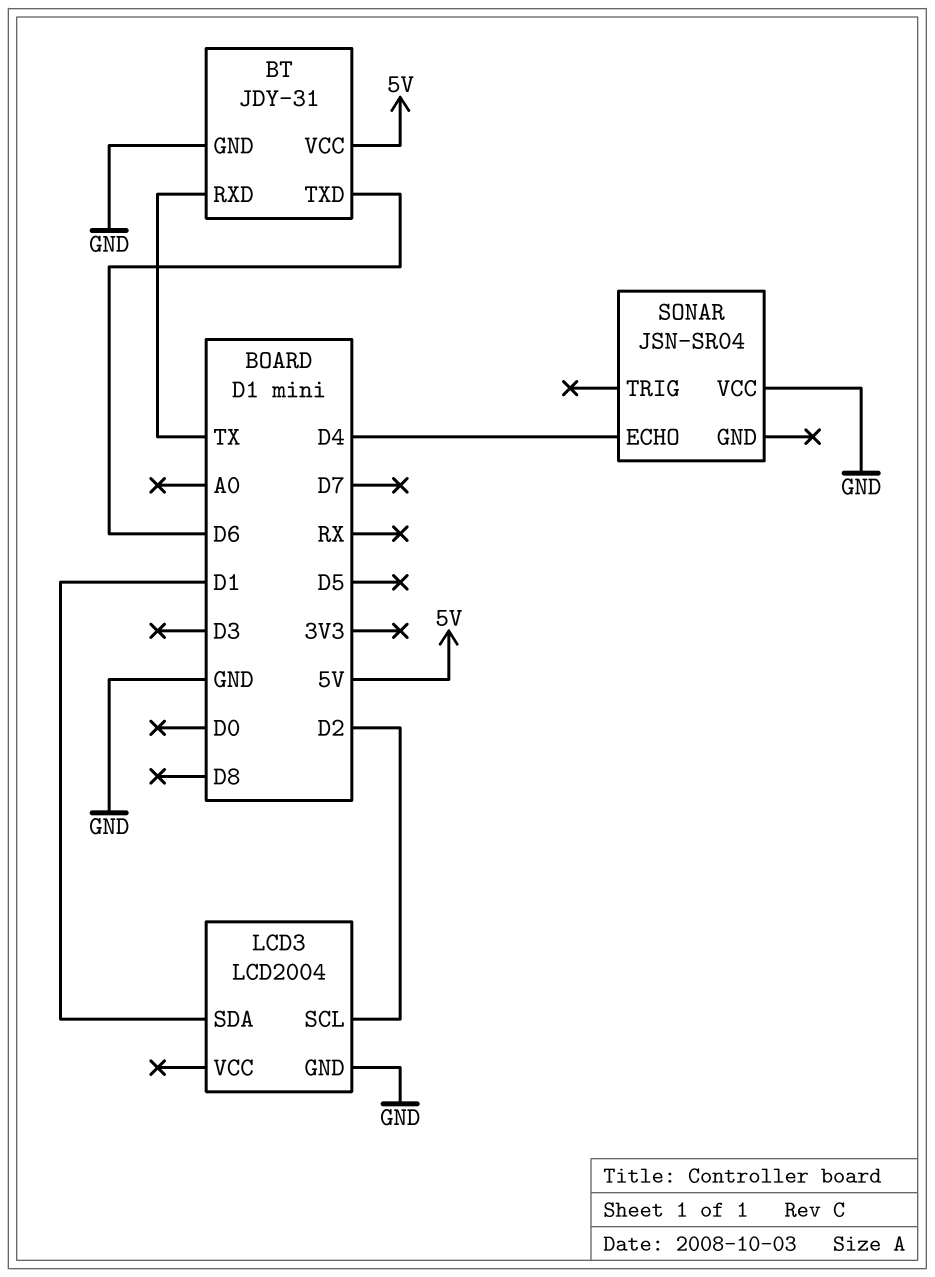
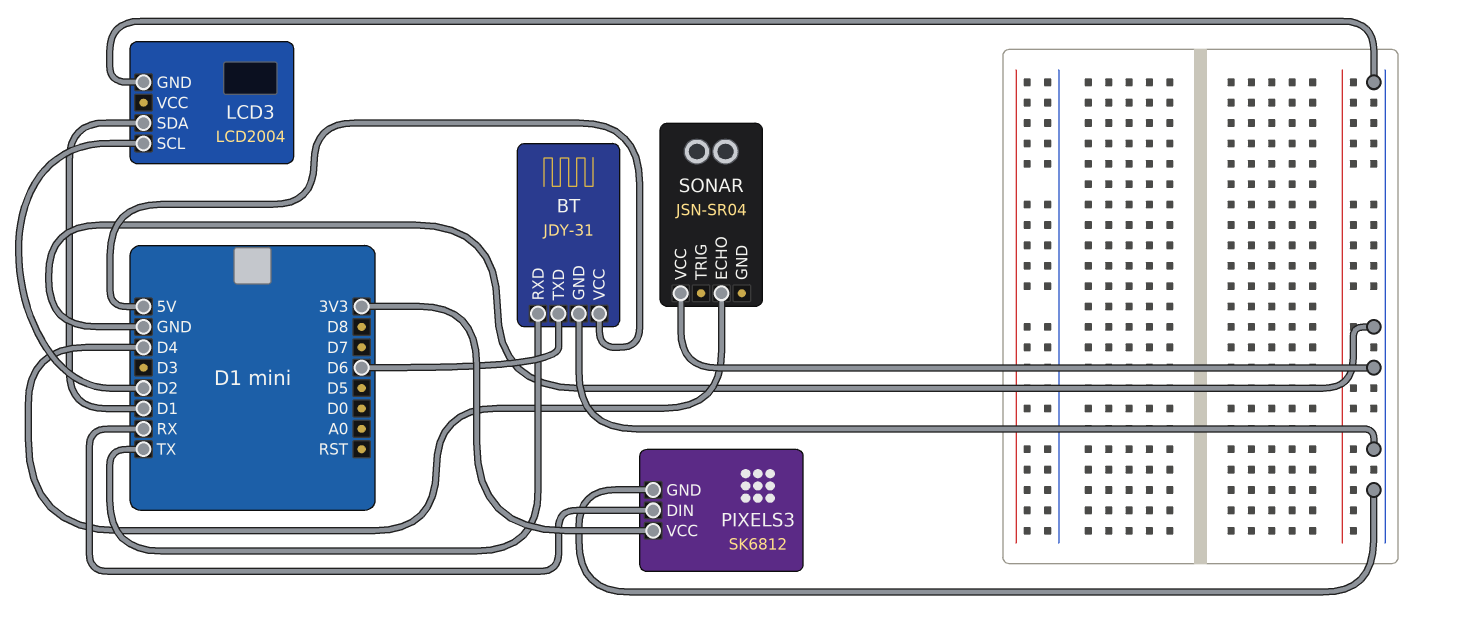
PIXELS3: none -> SK6812
PIXELS3 pin DIN: none -> RX
PIXELS3 pin GND: none -> GND
PIXELS3 pin VCC: none -> 3V3

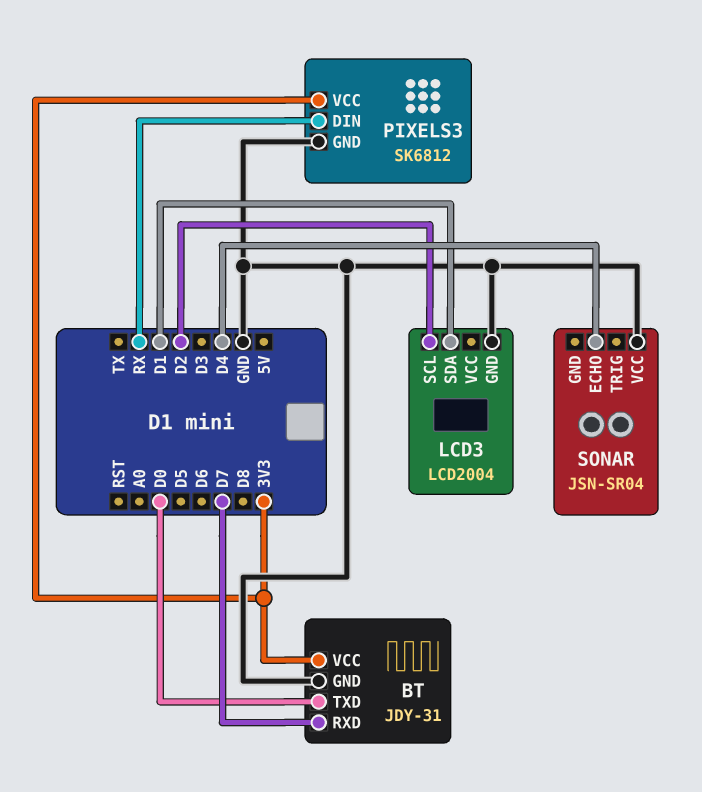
BT pin RXD: TX -> D7
BT pin TXD: D6 -> D0
BT pin VCC: 5V -> 3V3

